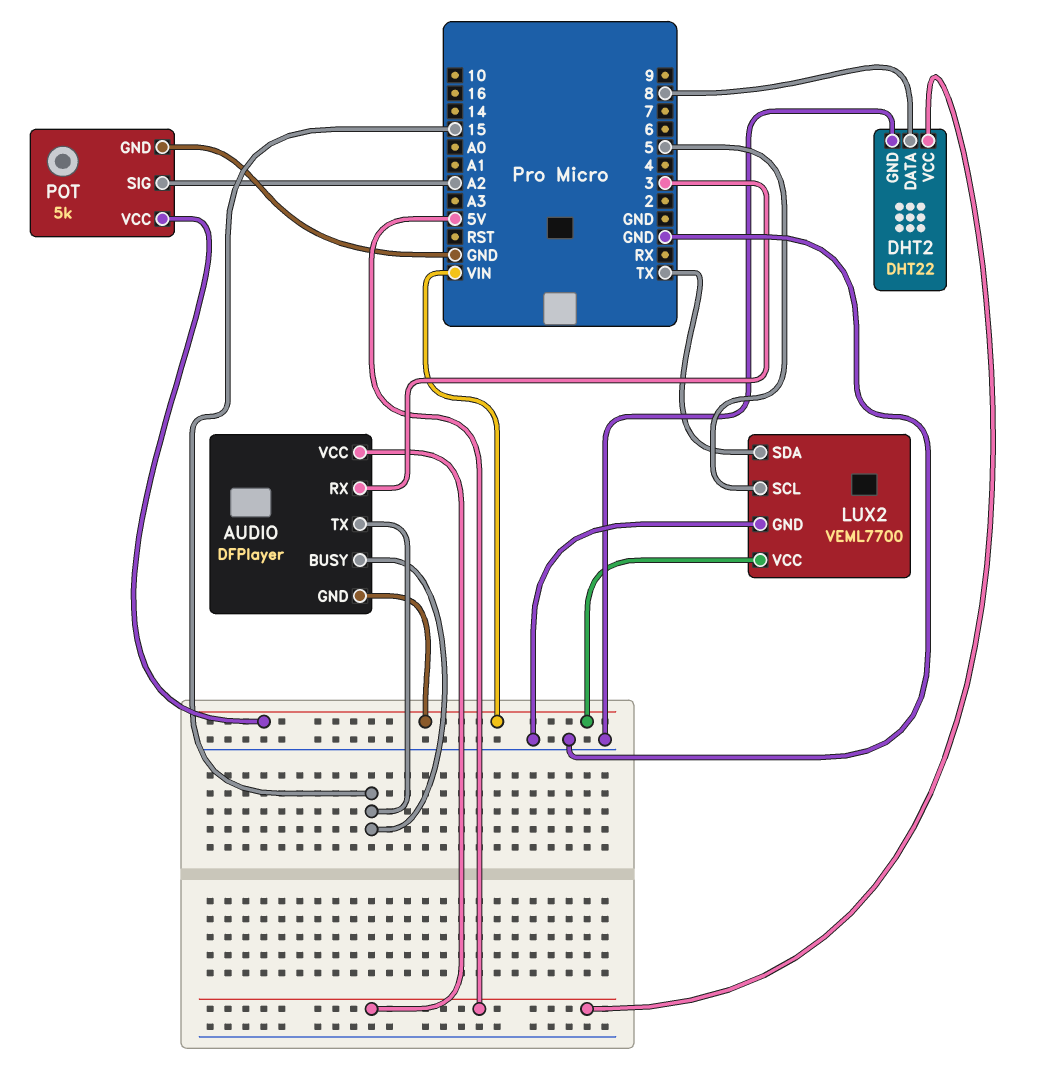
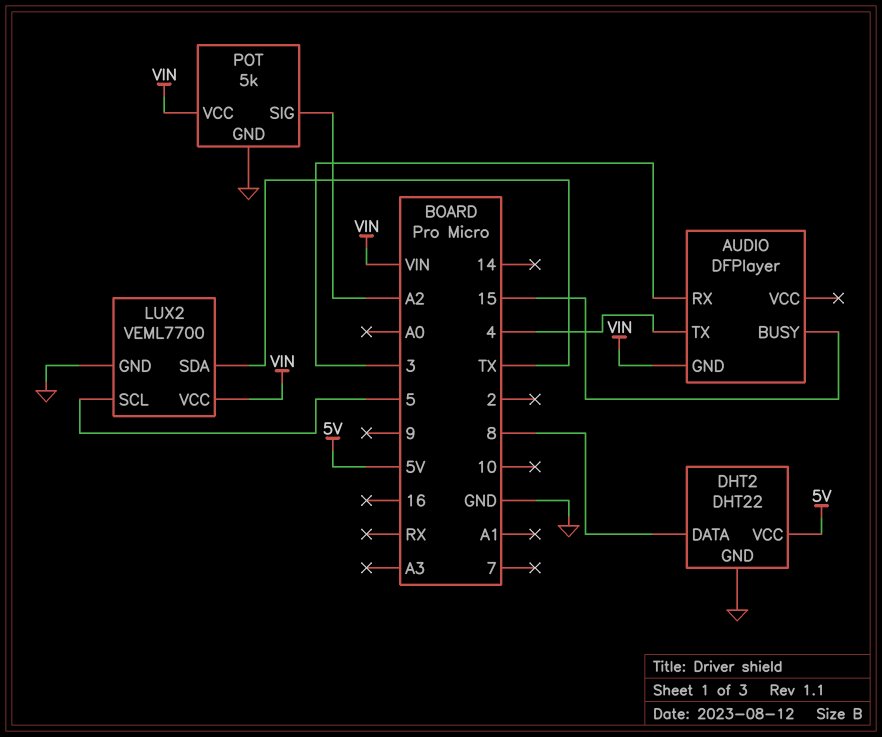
AUDIO pin TX: 15 -> 4
AUDIO pin VCC: 5V -> none

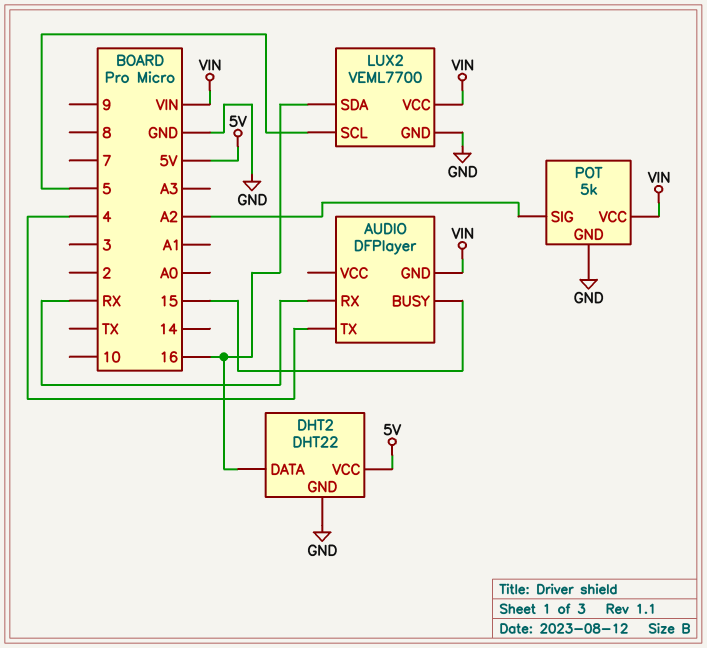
AUDIO pin RX: 3 -> RX
DHT2 pin DATA: 8 -> 16
LUX2 pin SDA: TX -> 16

